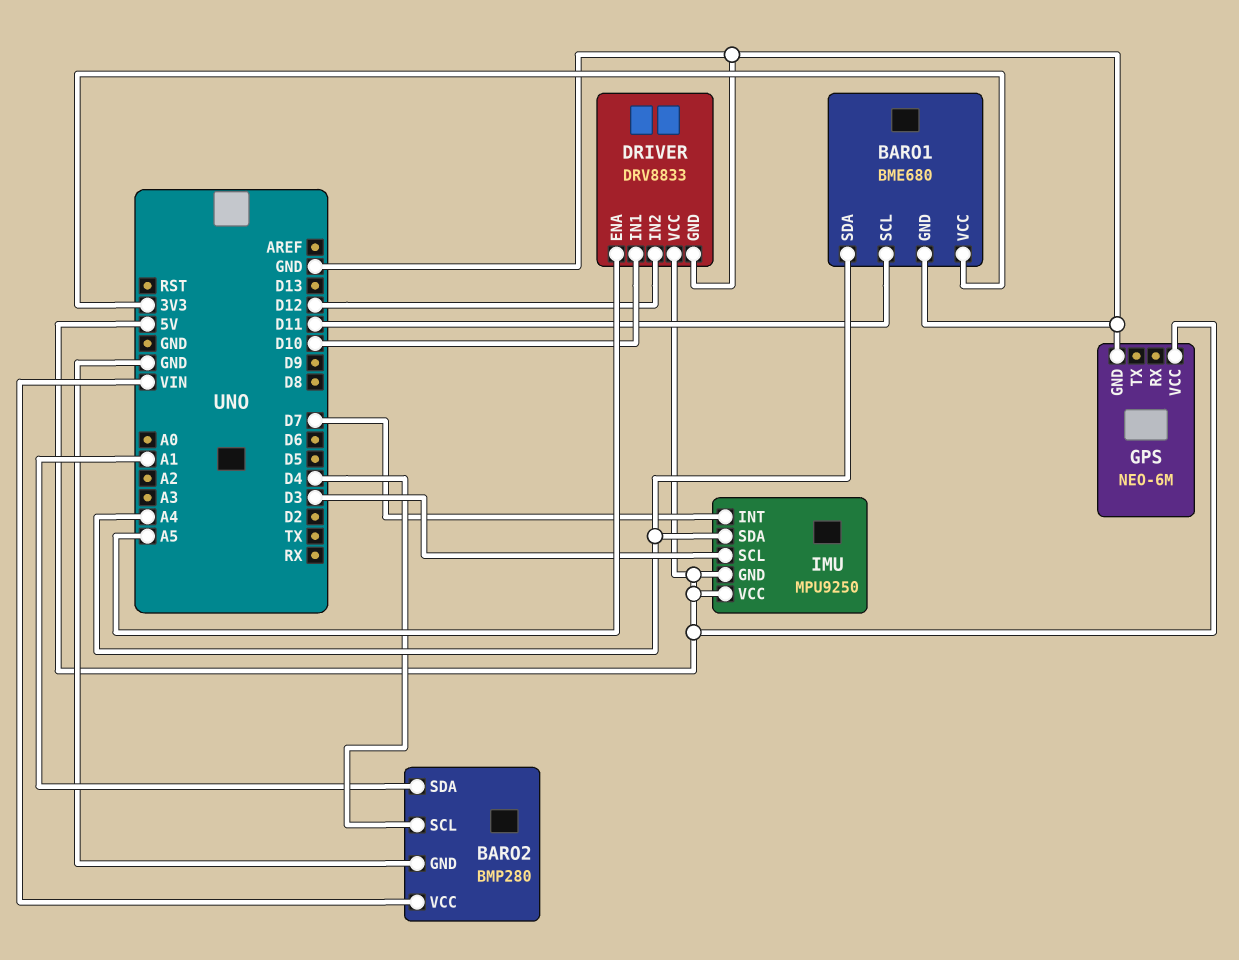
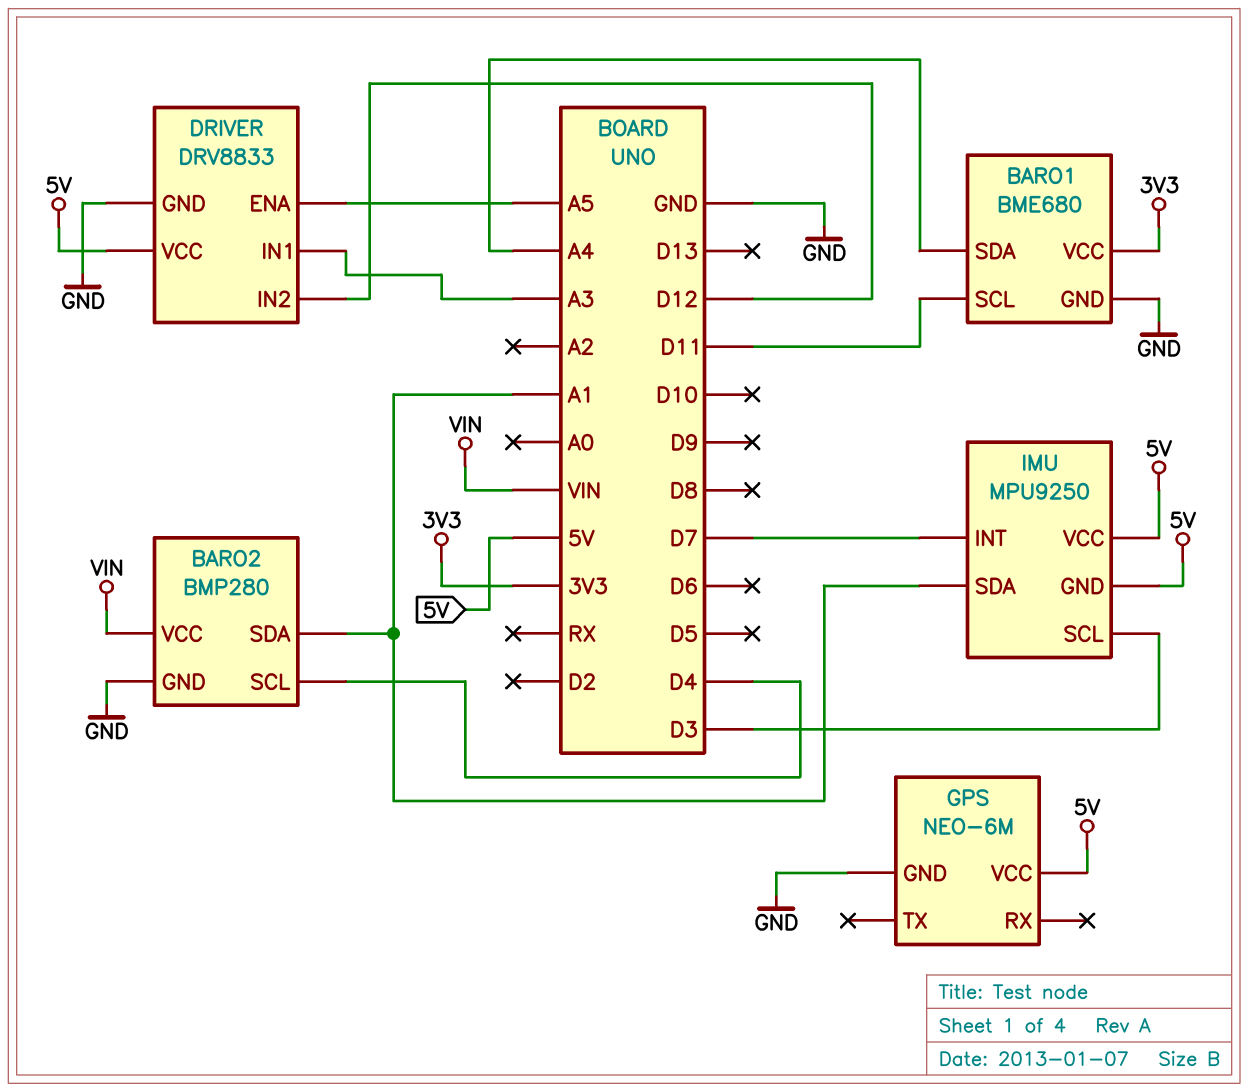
DRIVER pin IN1: D10 -> A3
IMU pin SDA: A4 -> A1

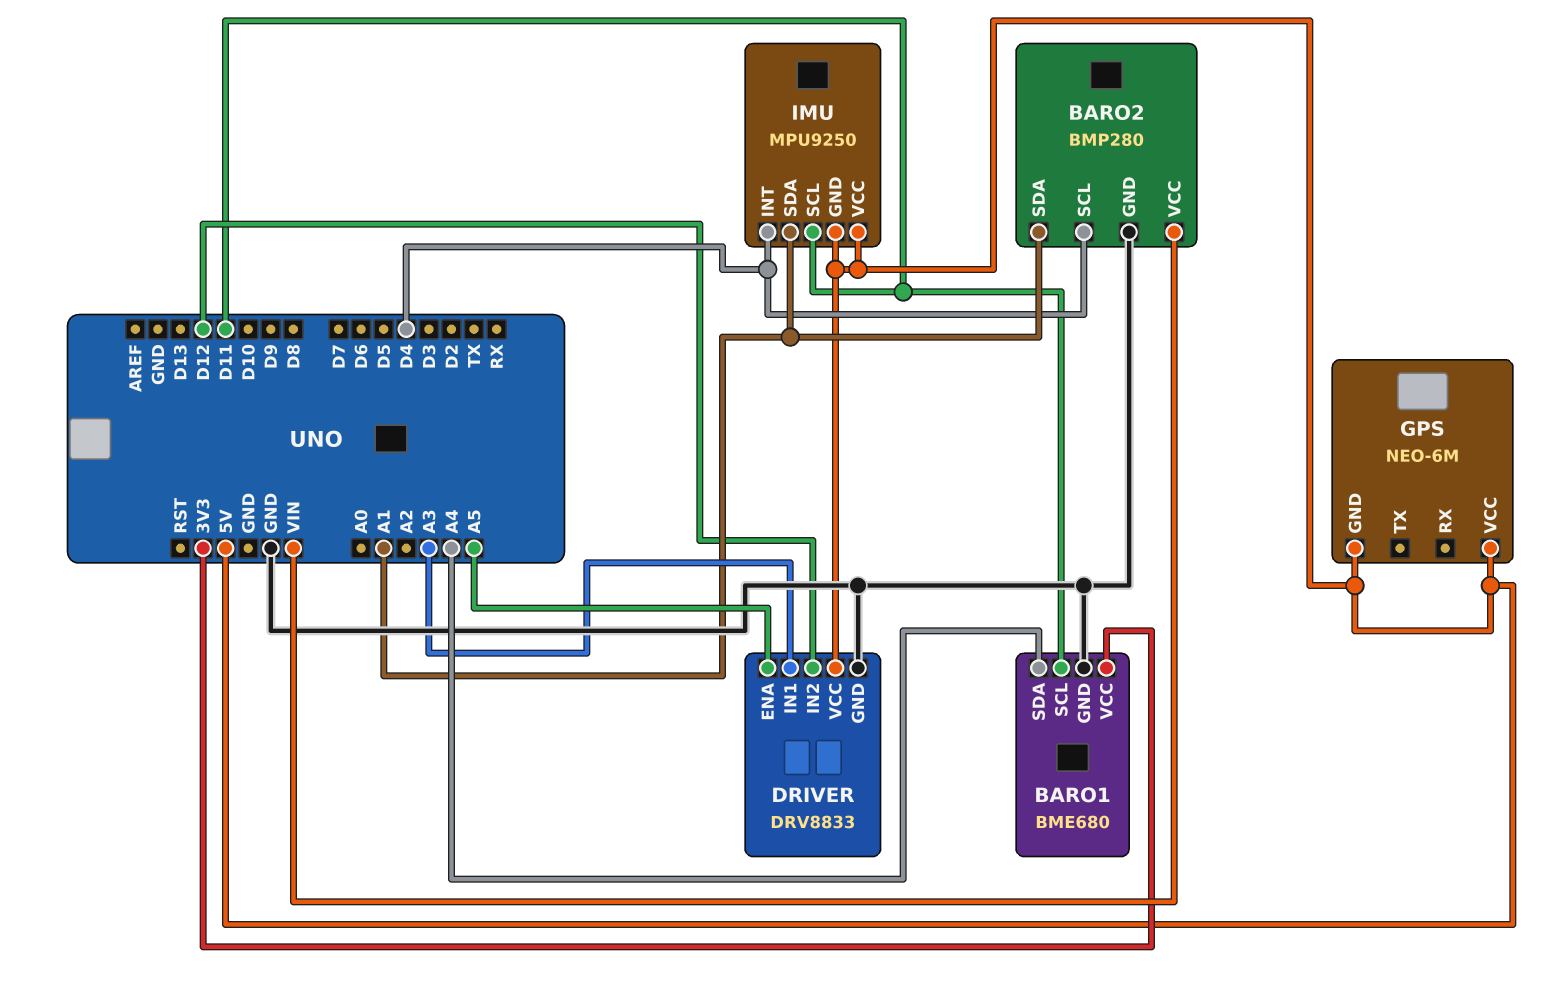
GPS pin GND: GND -> 5V
IMU pin INT: D7 -> D4
IMU pin SCL: D3 -> D11

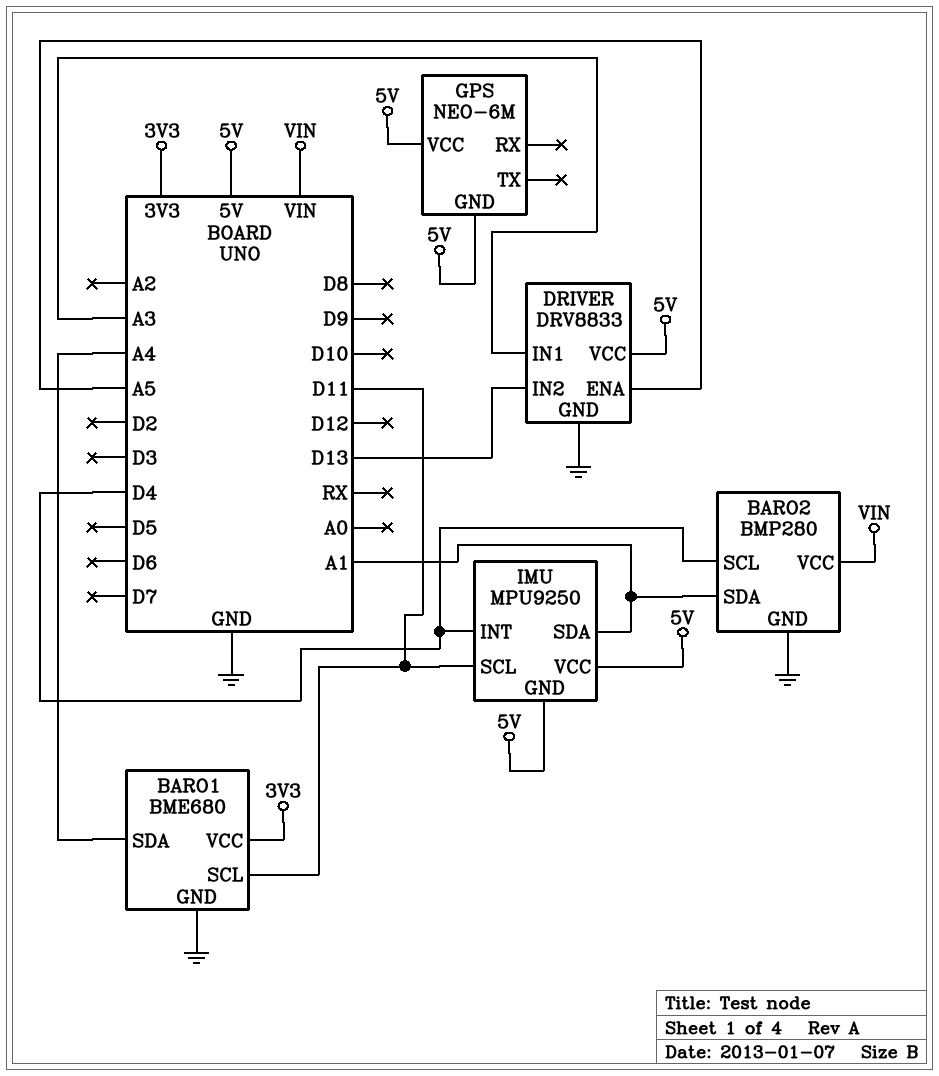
DRIVER pin IN2: D12 -> D13

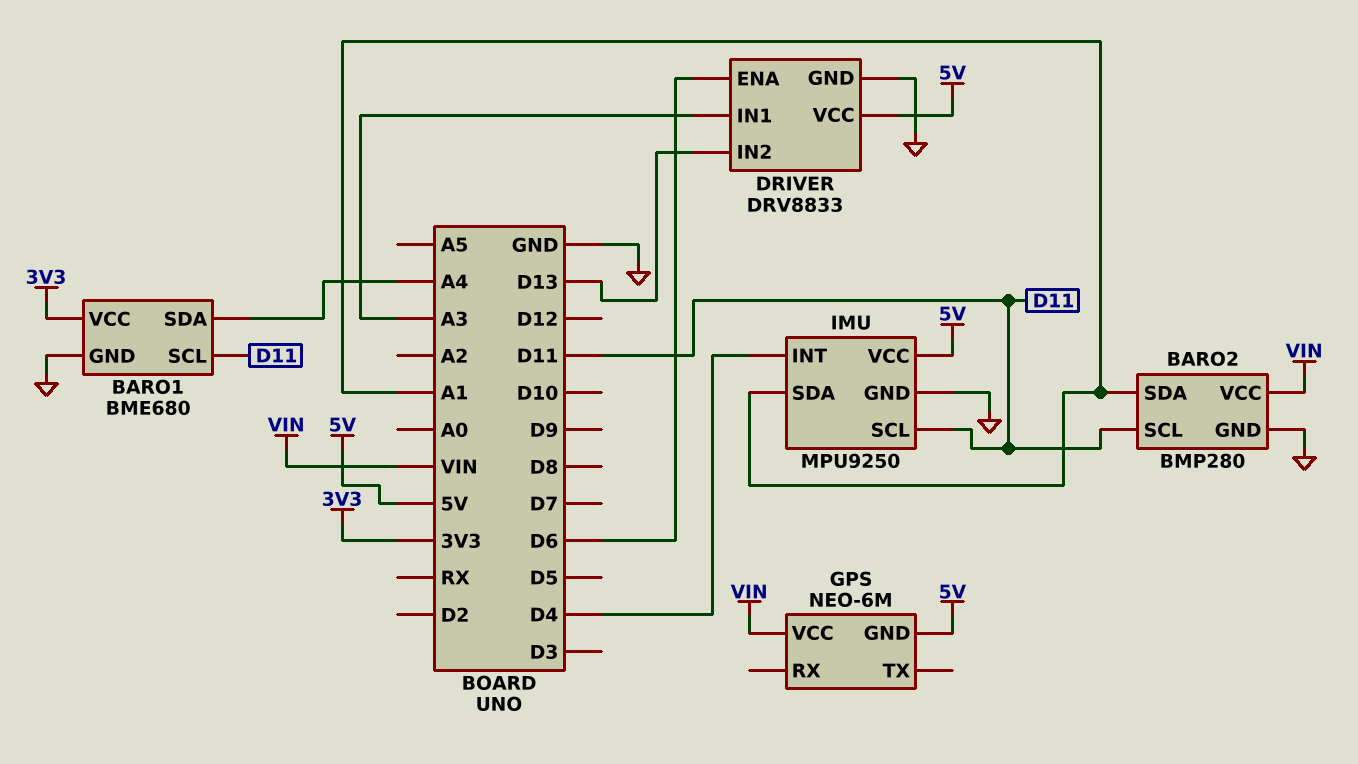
BARO2 pin SCL: D4 -> D11
DRIVER pin ENA: A5 -> D6
GPS pin VCC: 5V -> VIN
IMU pin GND: 5V -> GND

